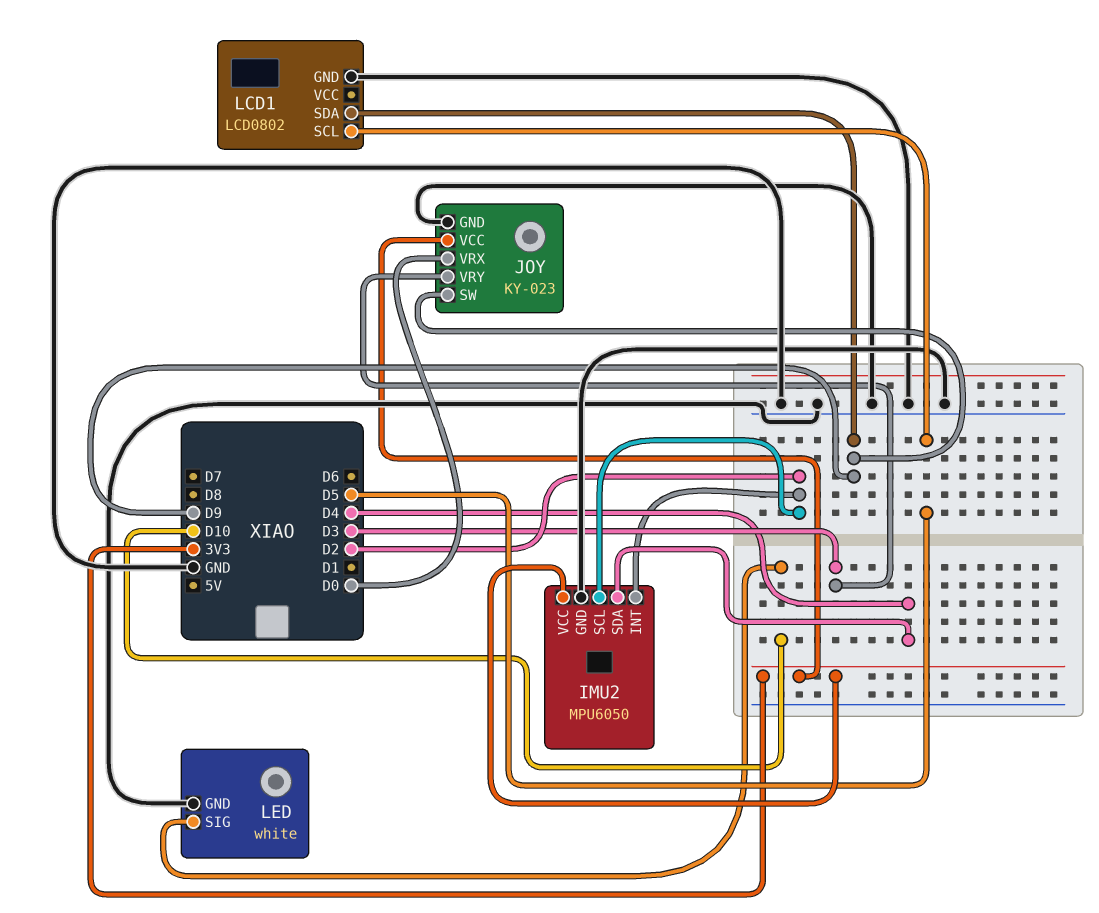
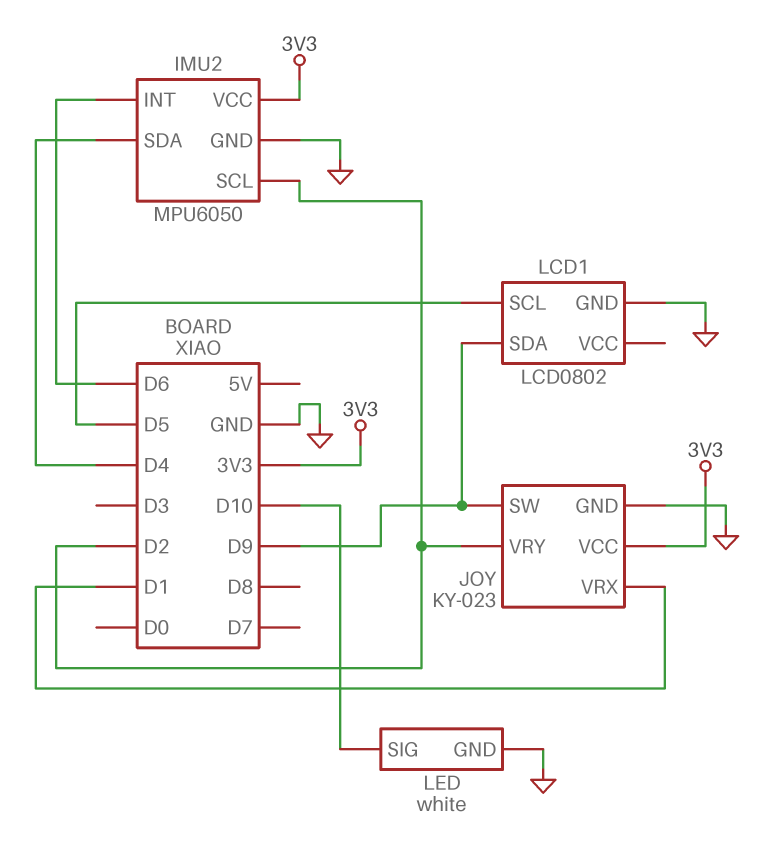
IMU2 pin INT: D2 -> D6
JOY pin VRX: D0 -> D1
JOY pin VRY: D3 -> D2

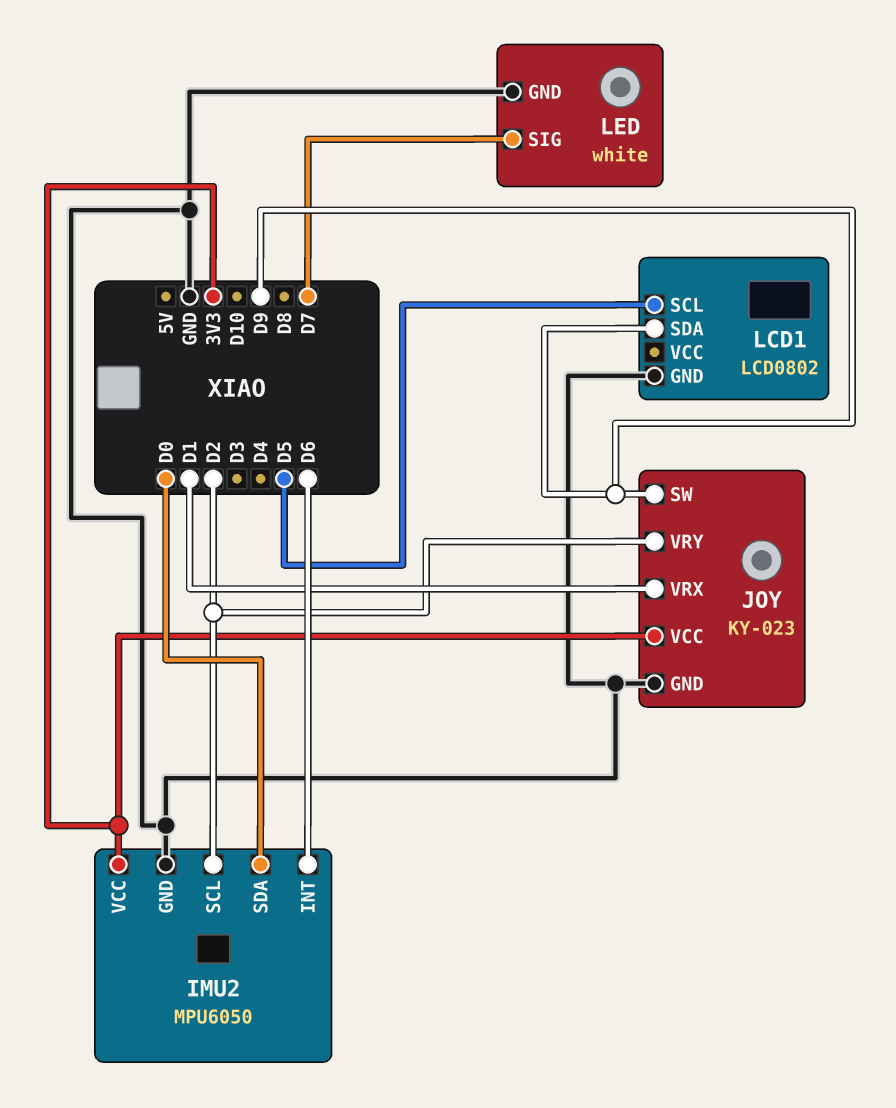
IMU2 pin SDA: D4 -> D0
LED pin SIG: D10 -> D7

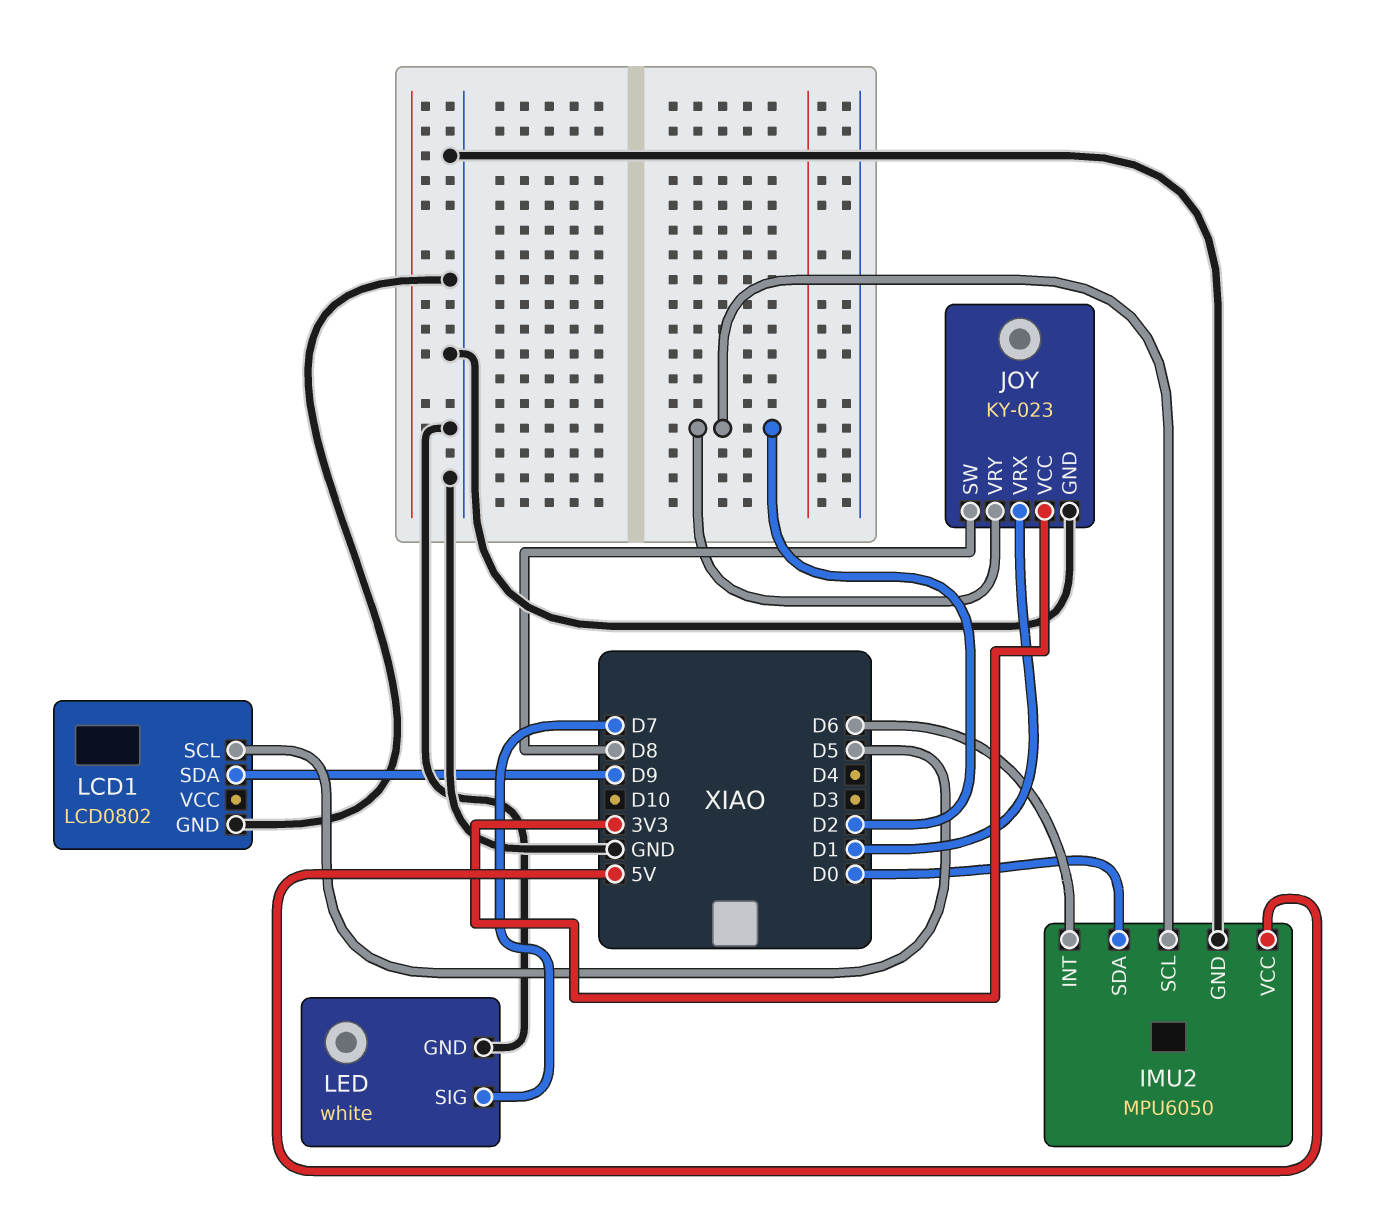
IMU2 pin VCC: 3V3 -> 5V
JOY pin SW: D9 -> D8

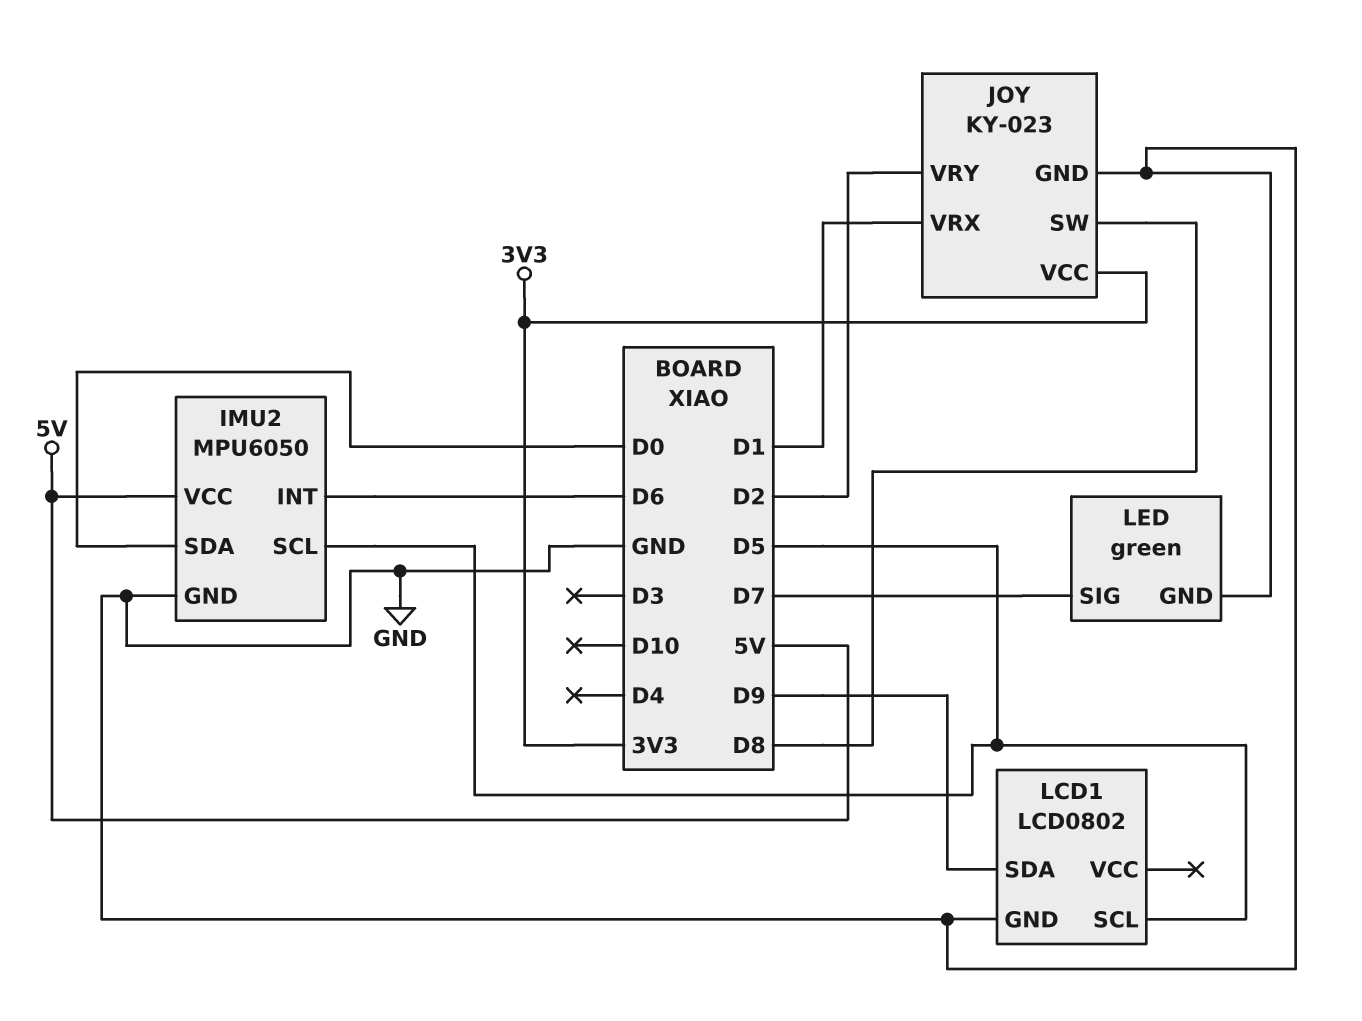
IMU2 pin SCL: D2 -> D5
LED: white -> green

